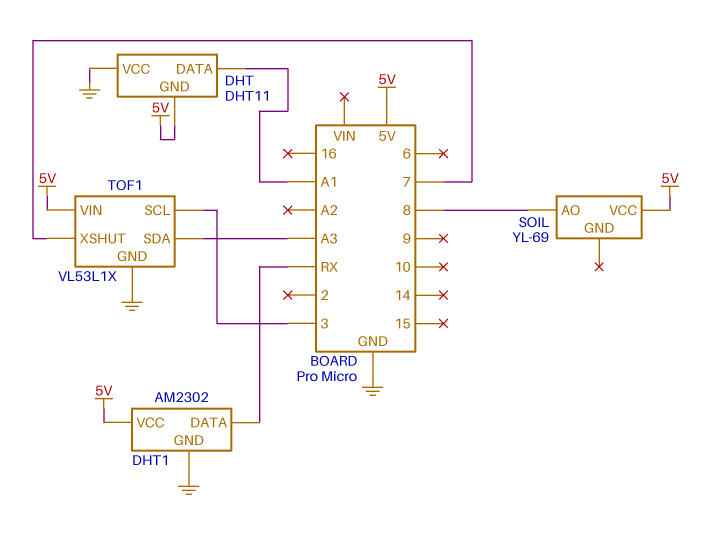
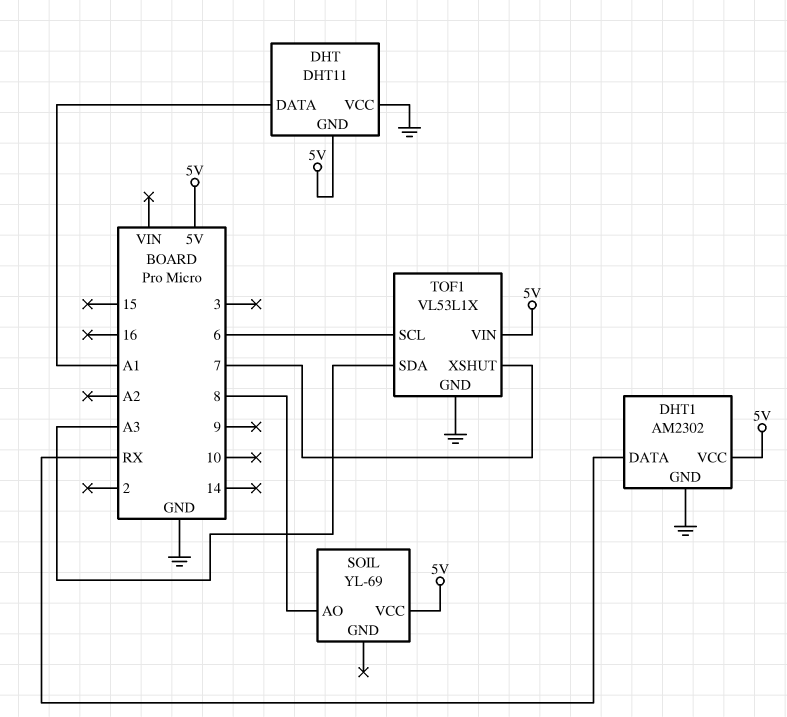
TOF1 pin SCL: 3 -> 6

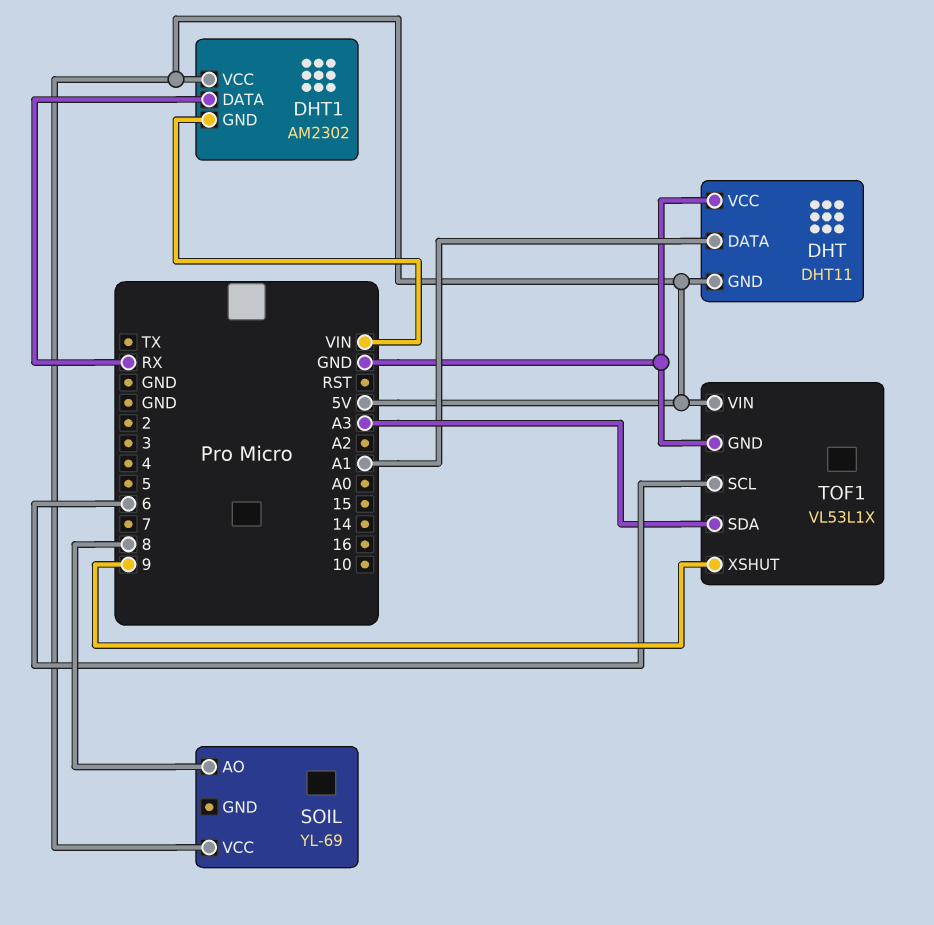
DHT1 pin GND: GND -> VIN
TOF1 pin XSHUT: 7 -> 9

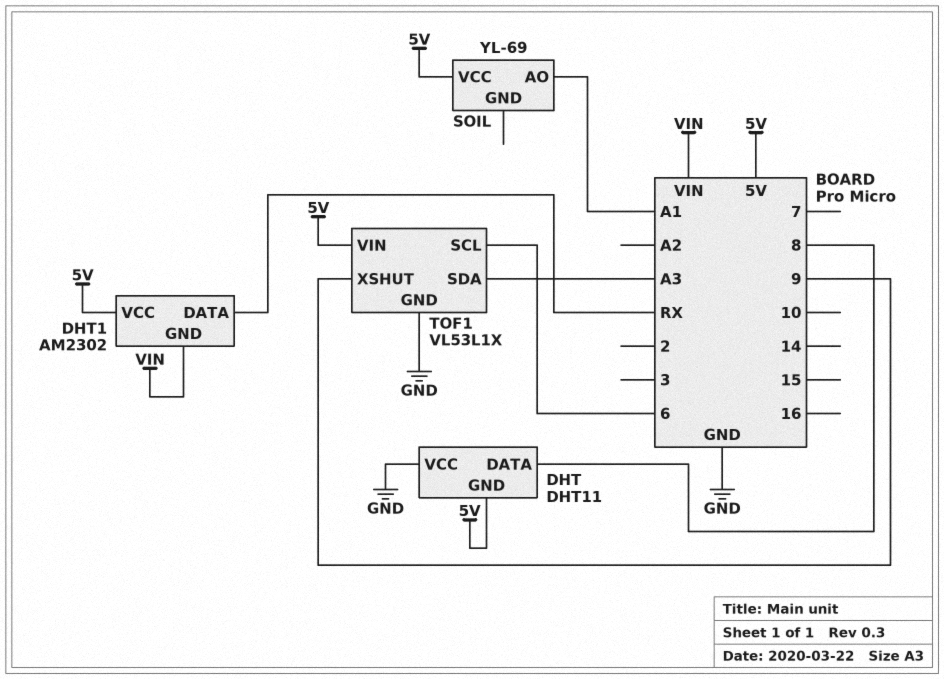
DHT pin DATA: A1 -> 8
SOIL pin AO: 8 -> A1

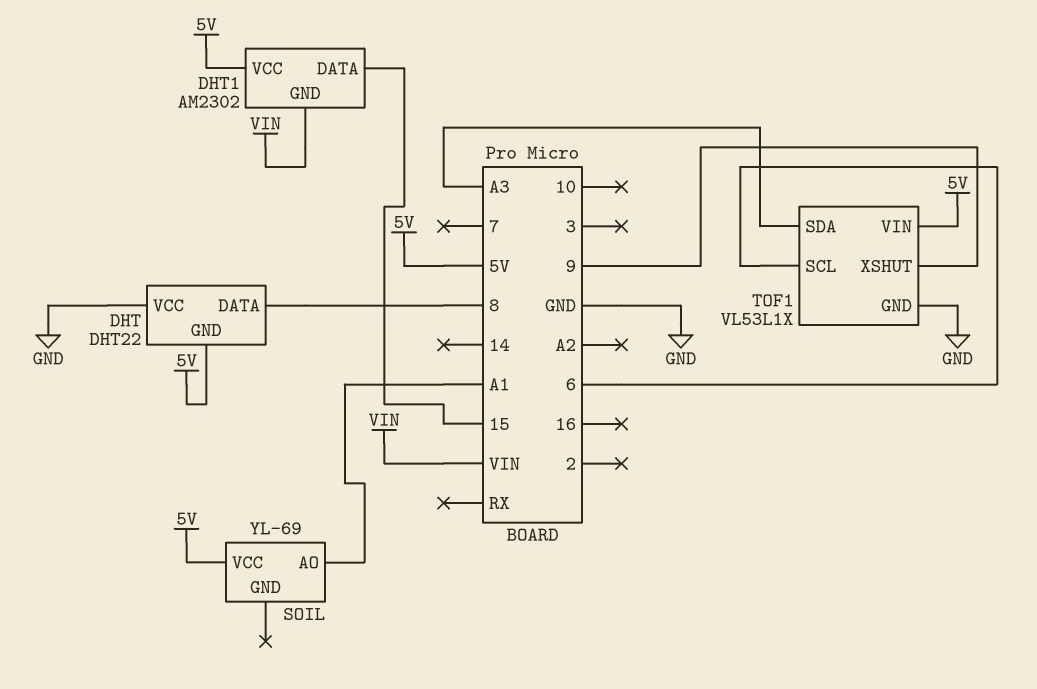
DHT: DHT11 -> DHT22
DHT1 pin DATA: RX -> 15

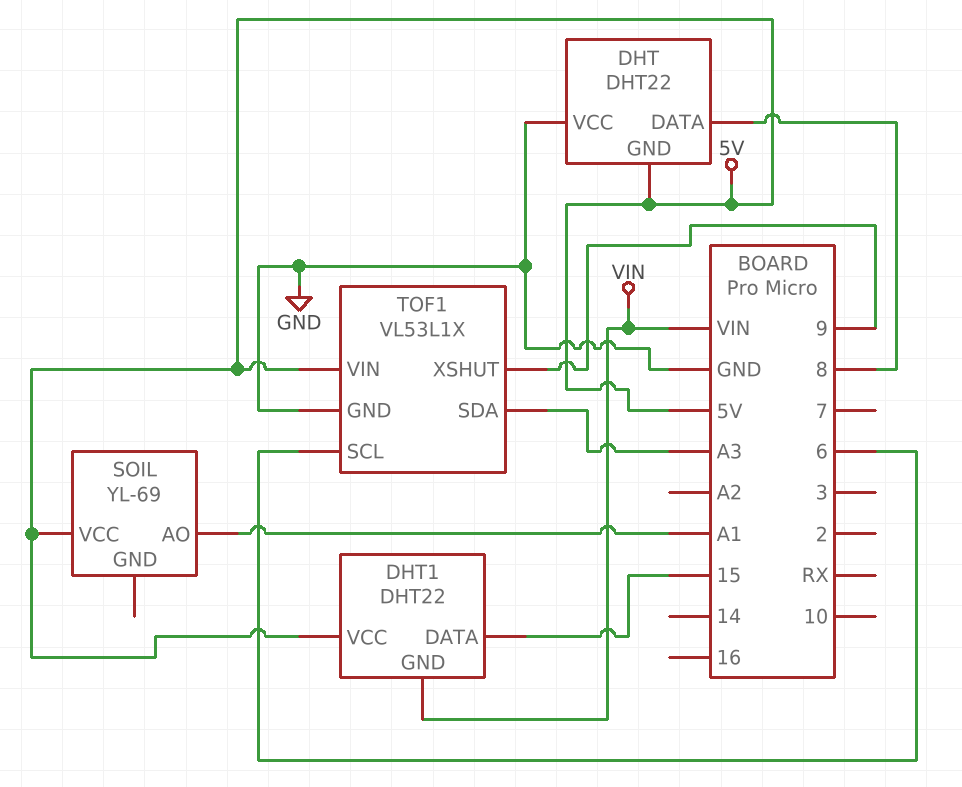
DHT1: AM2302 -> DHT22

